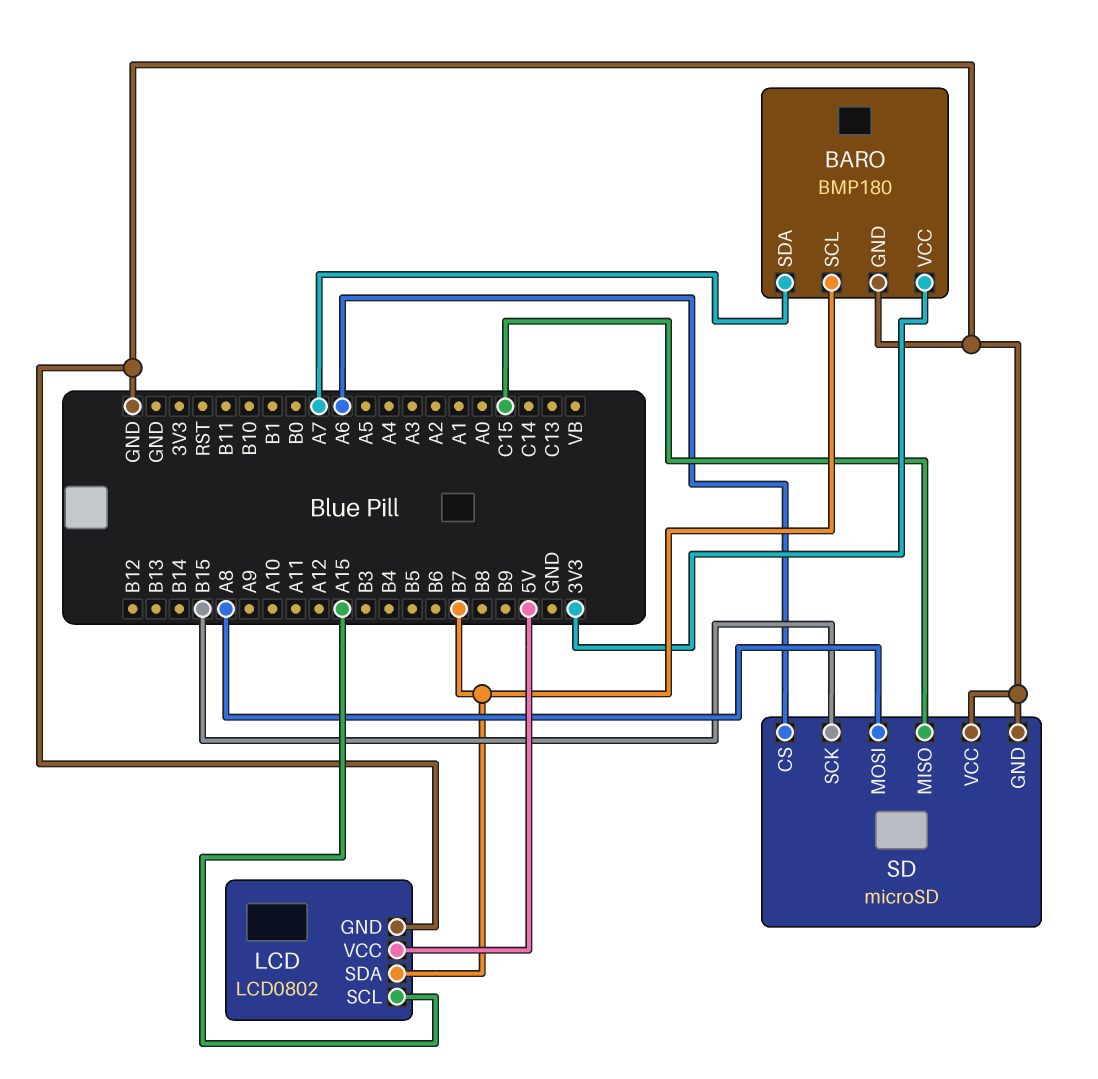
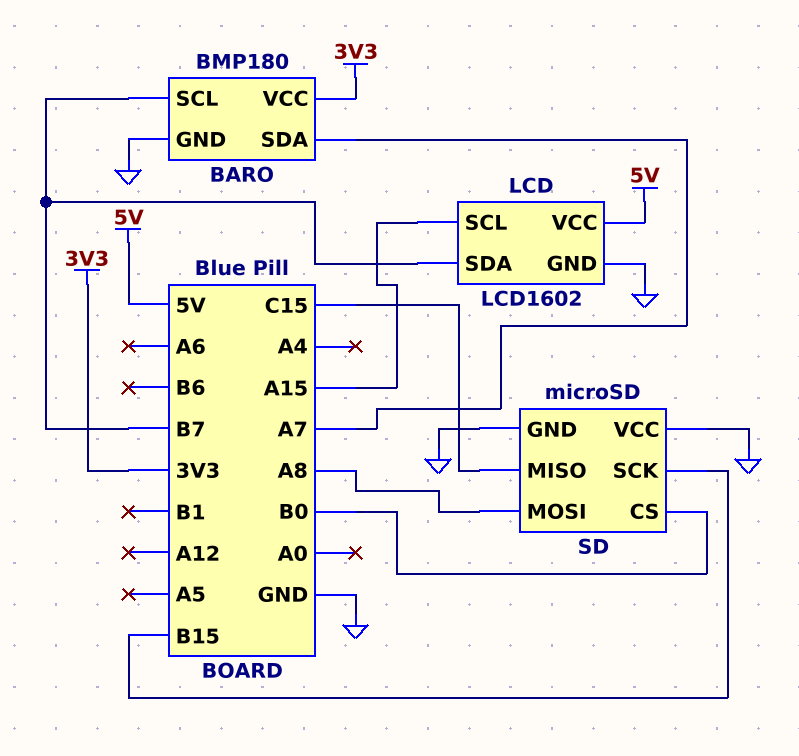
LCD: LCD0802 -> LCD1602
SD pin CS: A6 -> B0

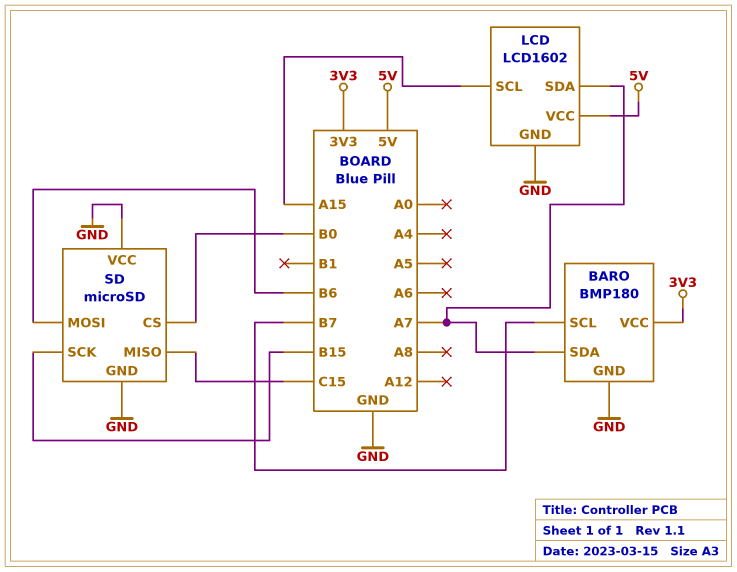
LCD pin SDA: B7 -> A7
SD pin MOSI: A8 -> B6

